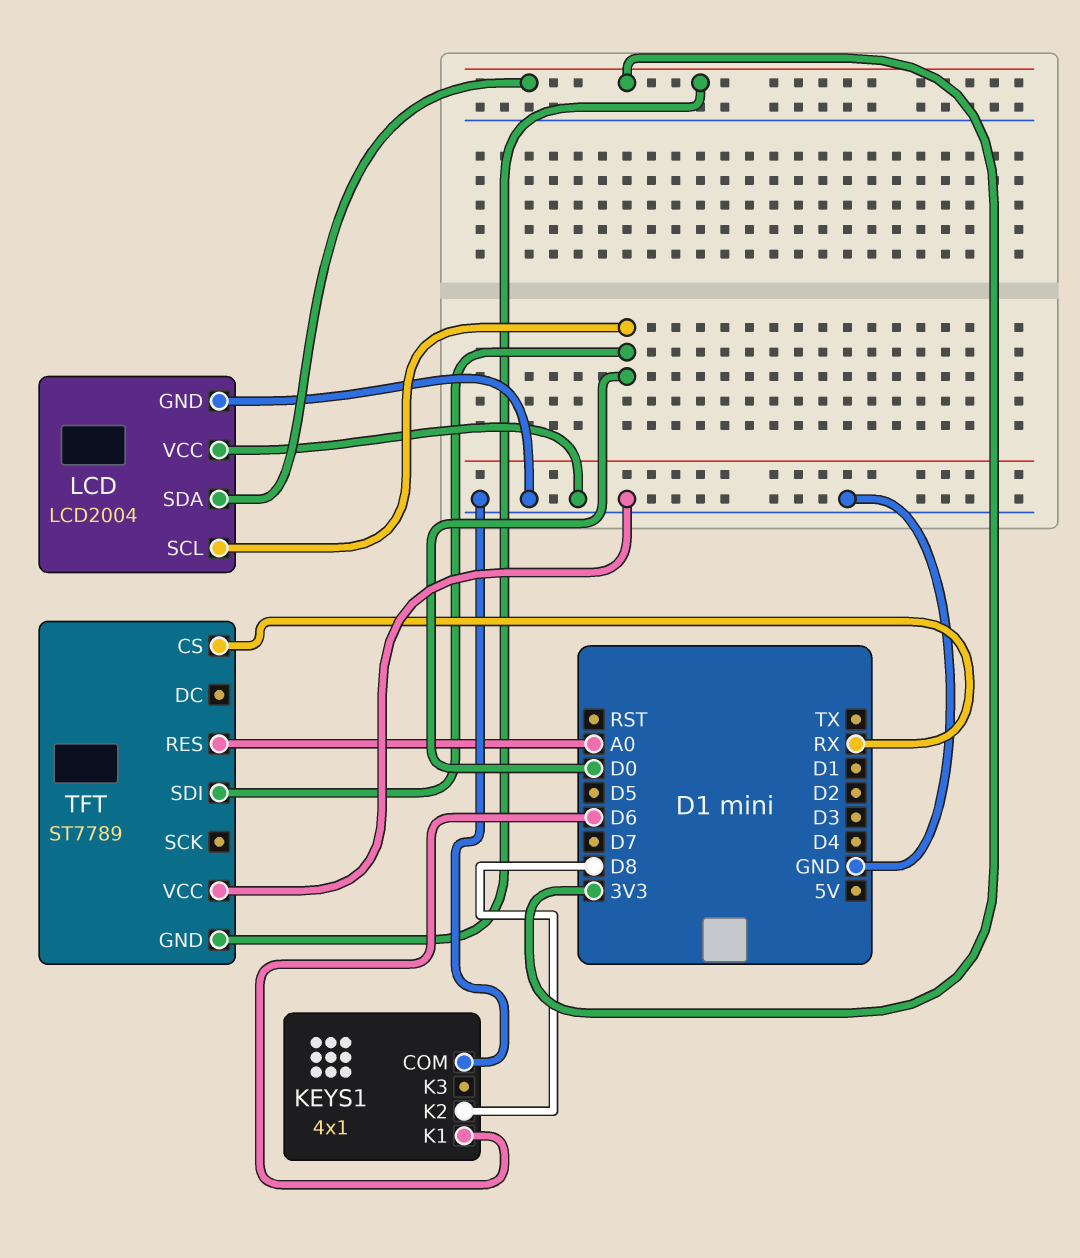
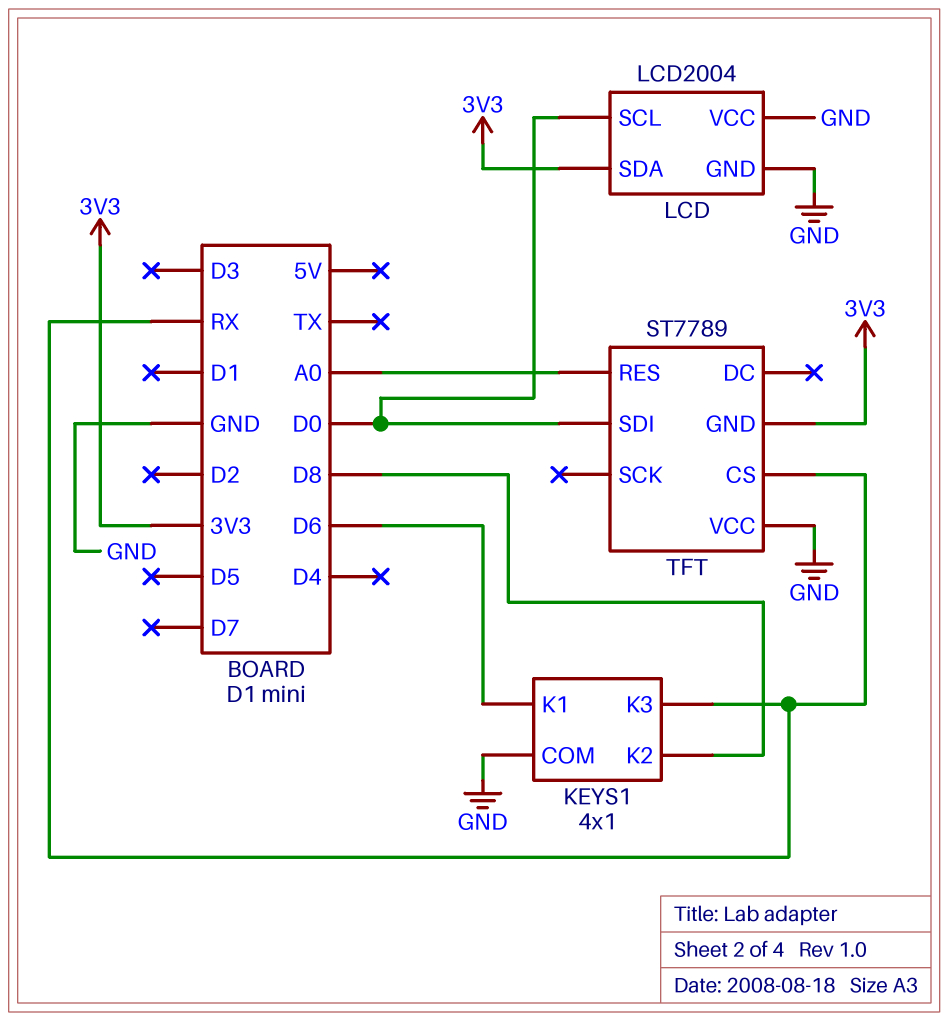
KEYS1 pin K3: none -> RX

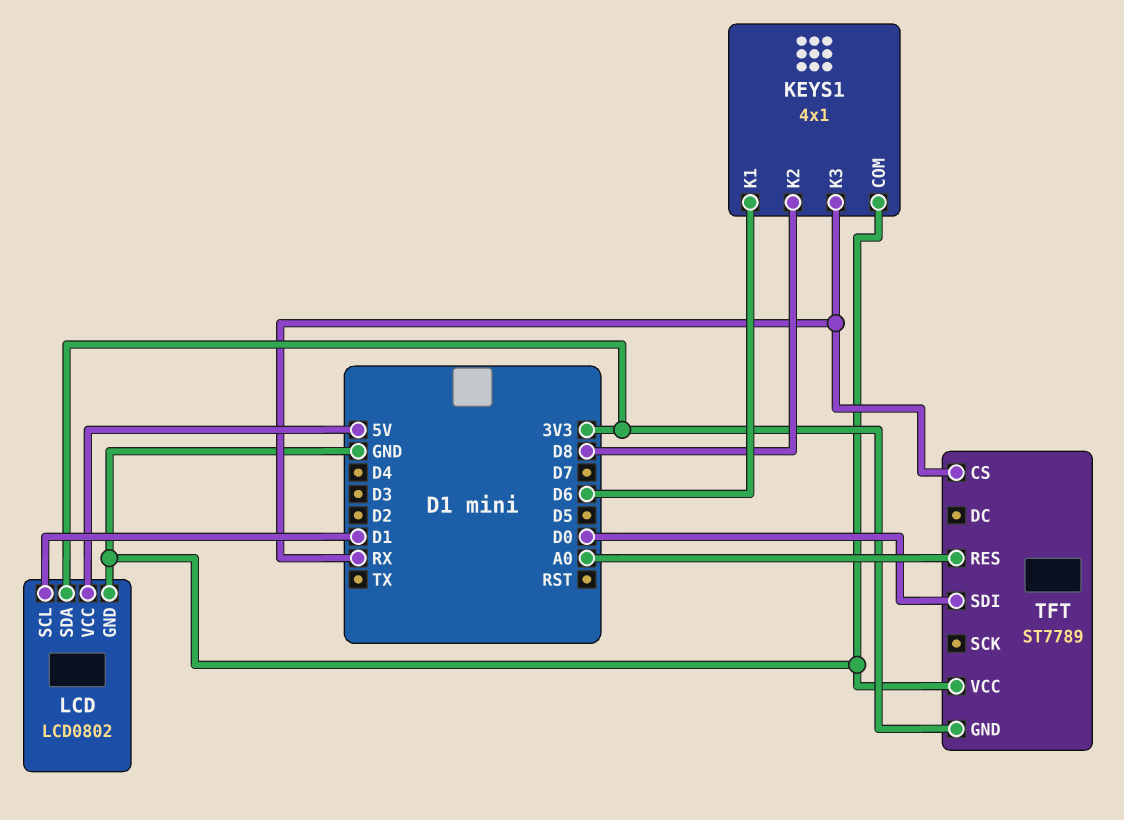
LCD: LCD2004 -> LCD0802
LCD pin SCL: D0 -> D1
LCD pin VCC: GND -> 5V

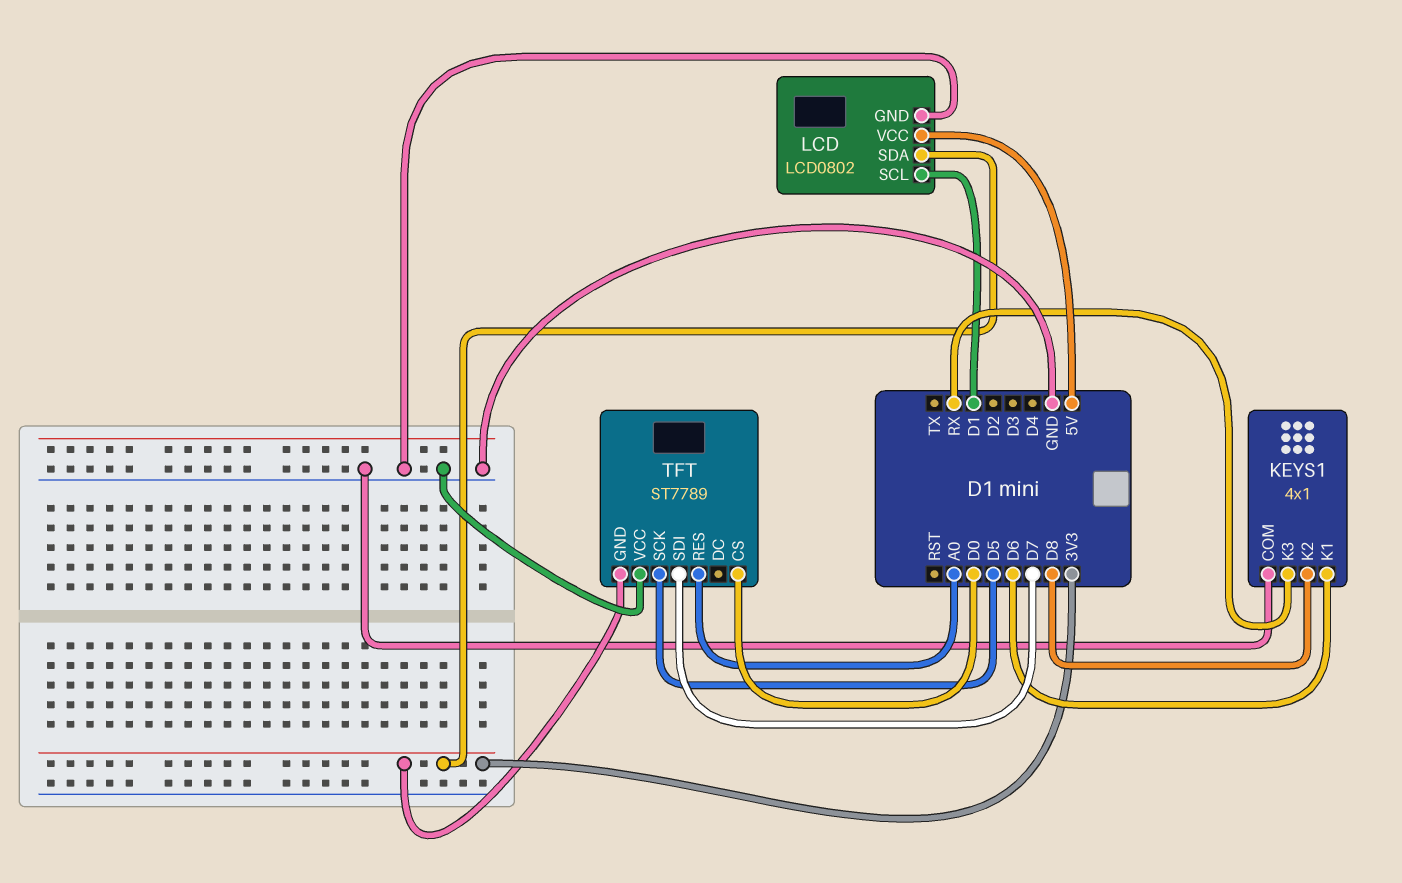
TFT pin CS: RX -> D0
TFT pin SCK: none -> D5
TFT pin SDI: D0 -> D7

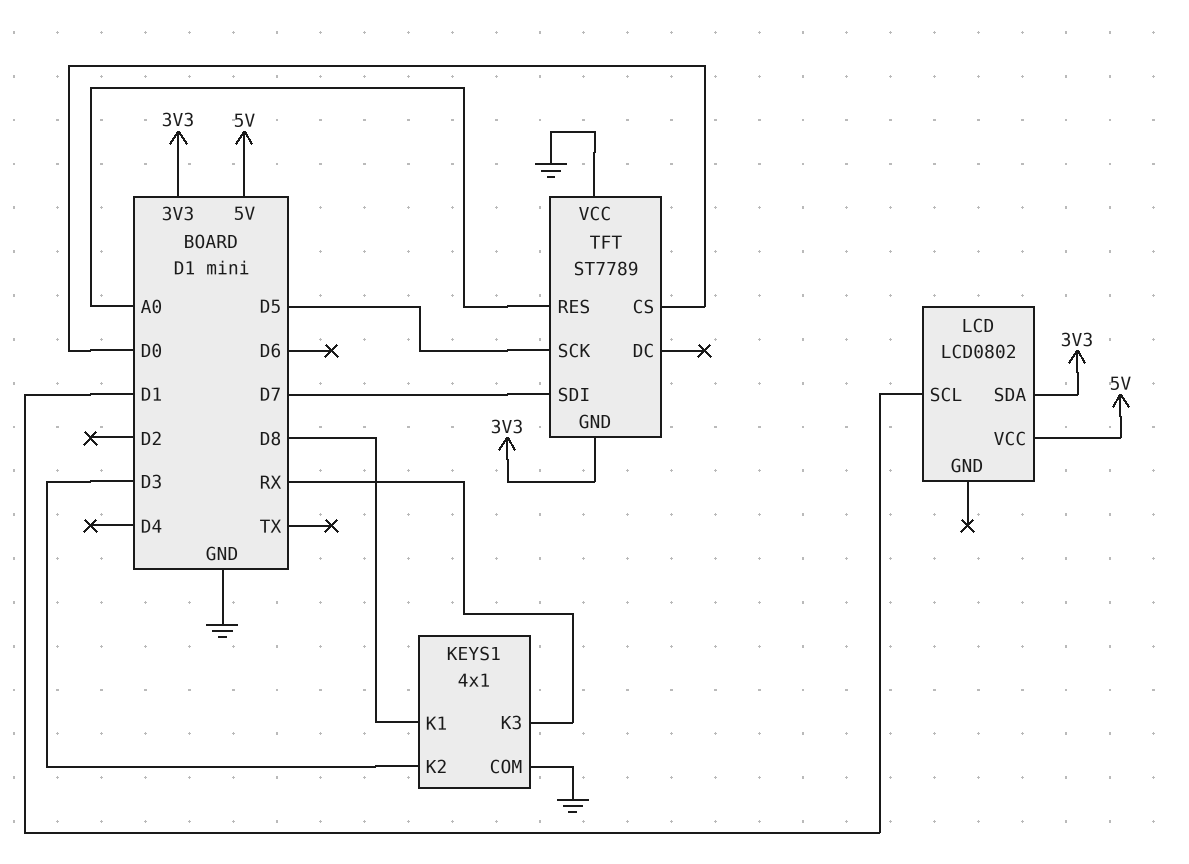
KEYS1 pin K1: D6 -> D8
KEYS1 pin K2: D8 -> D3
LCD pin GND: GND -> none

